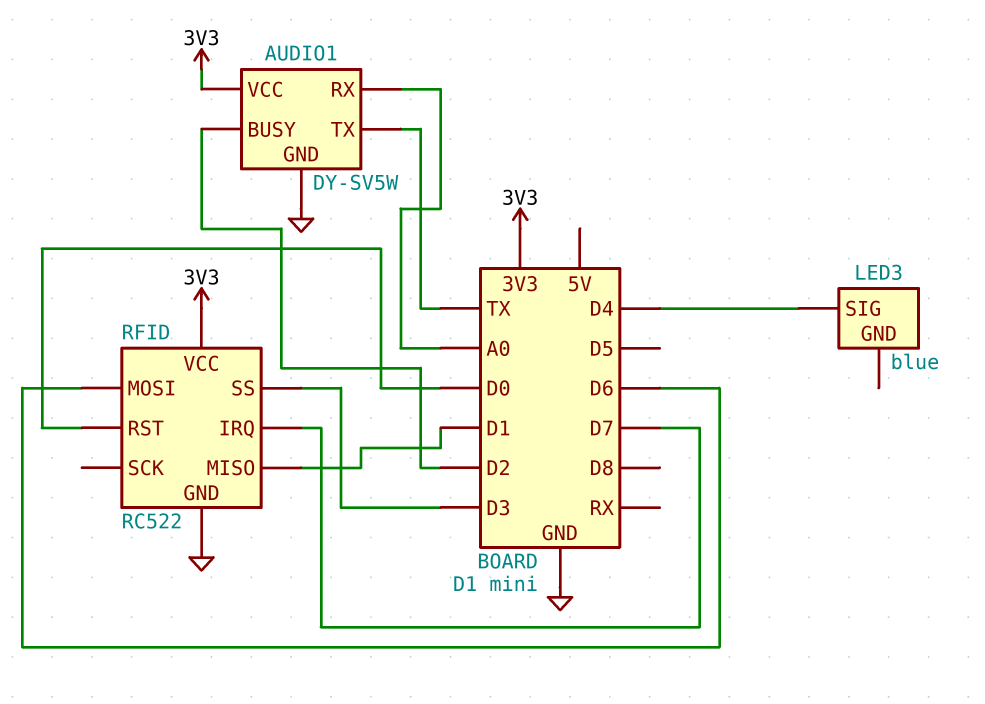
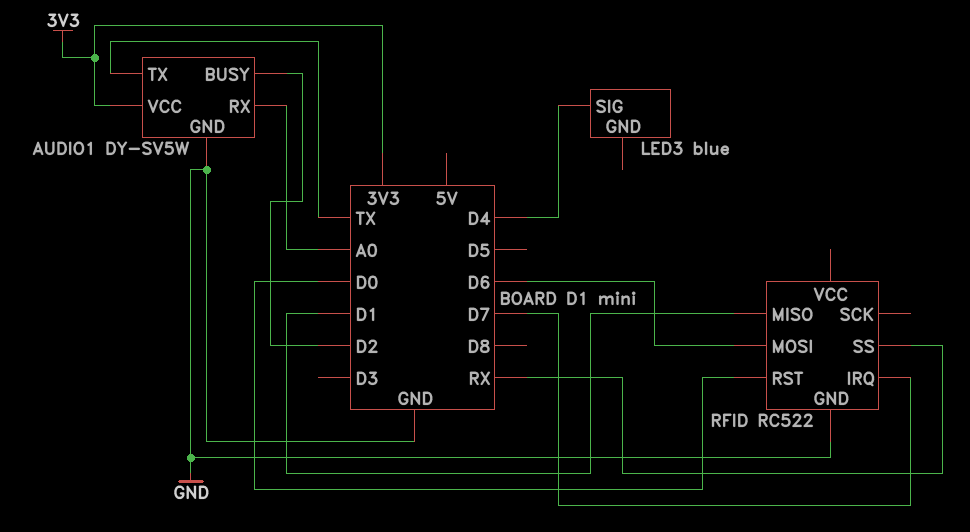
RFID pin SS: D3 -> RX
RFID pin VCC: 3V3 -> none

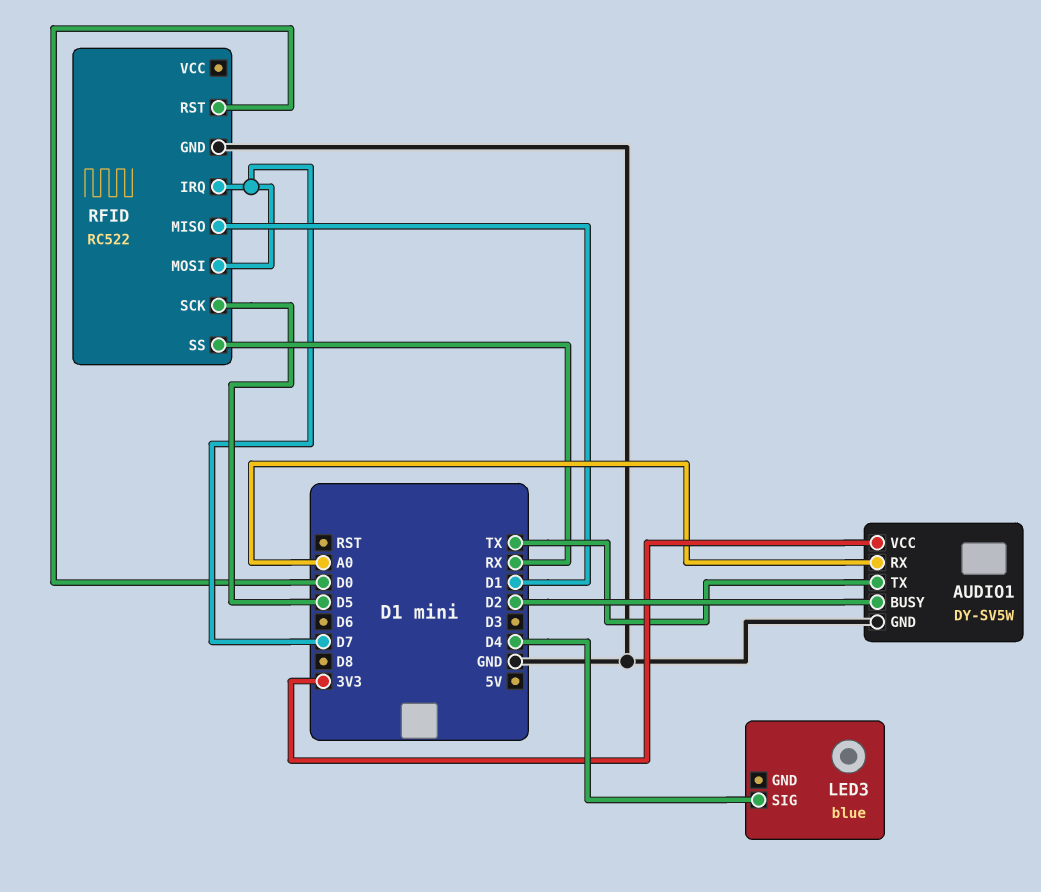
RFID pin MOSI: D6 -> D7
RFID pin SCK: none -> D5

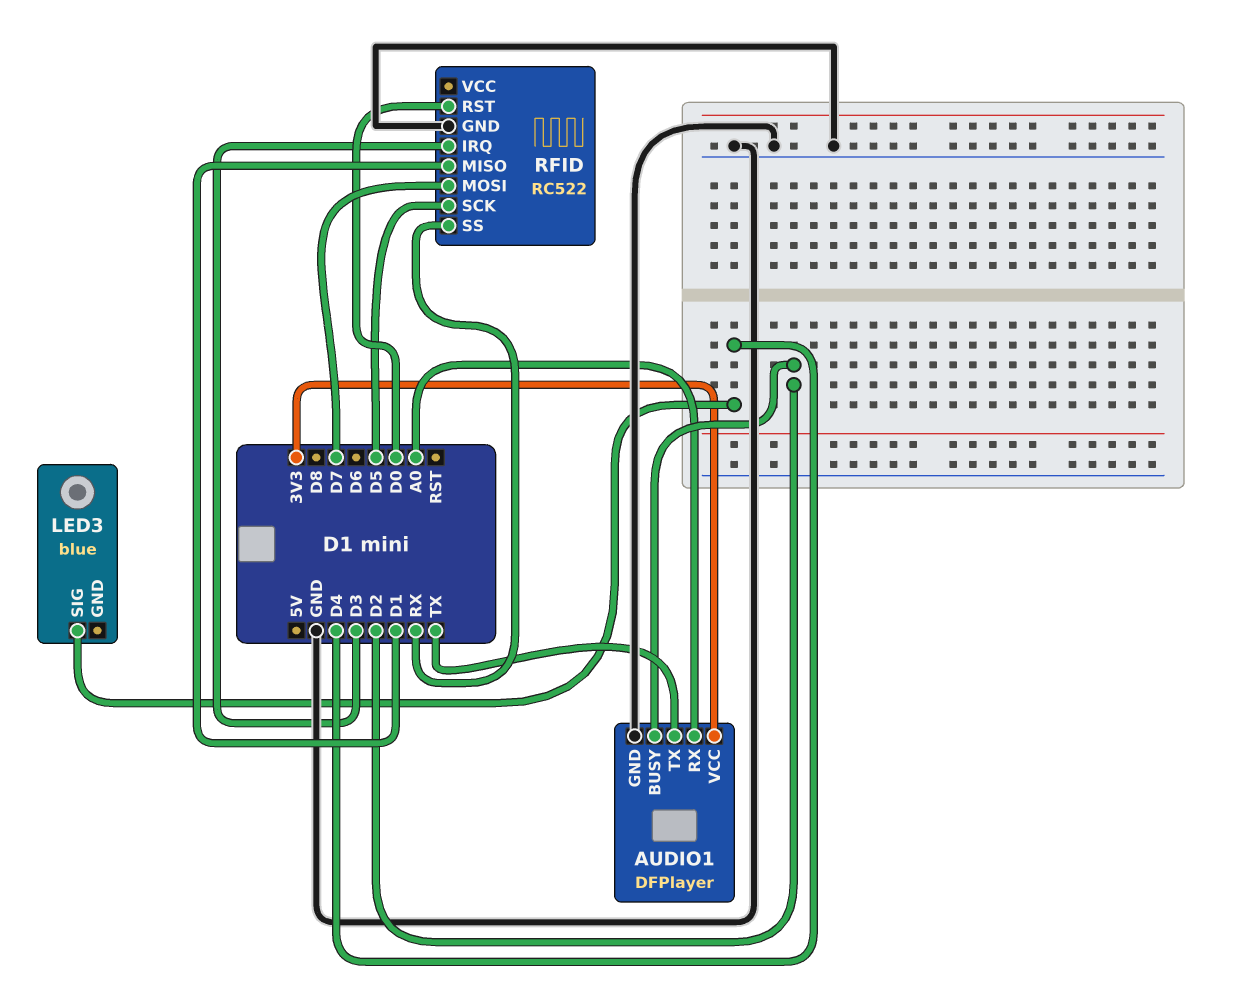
AUDIO1: DY-SV5W -> DFPlayer
RFID pin IRQ: D7 -> D3

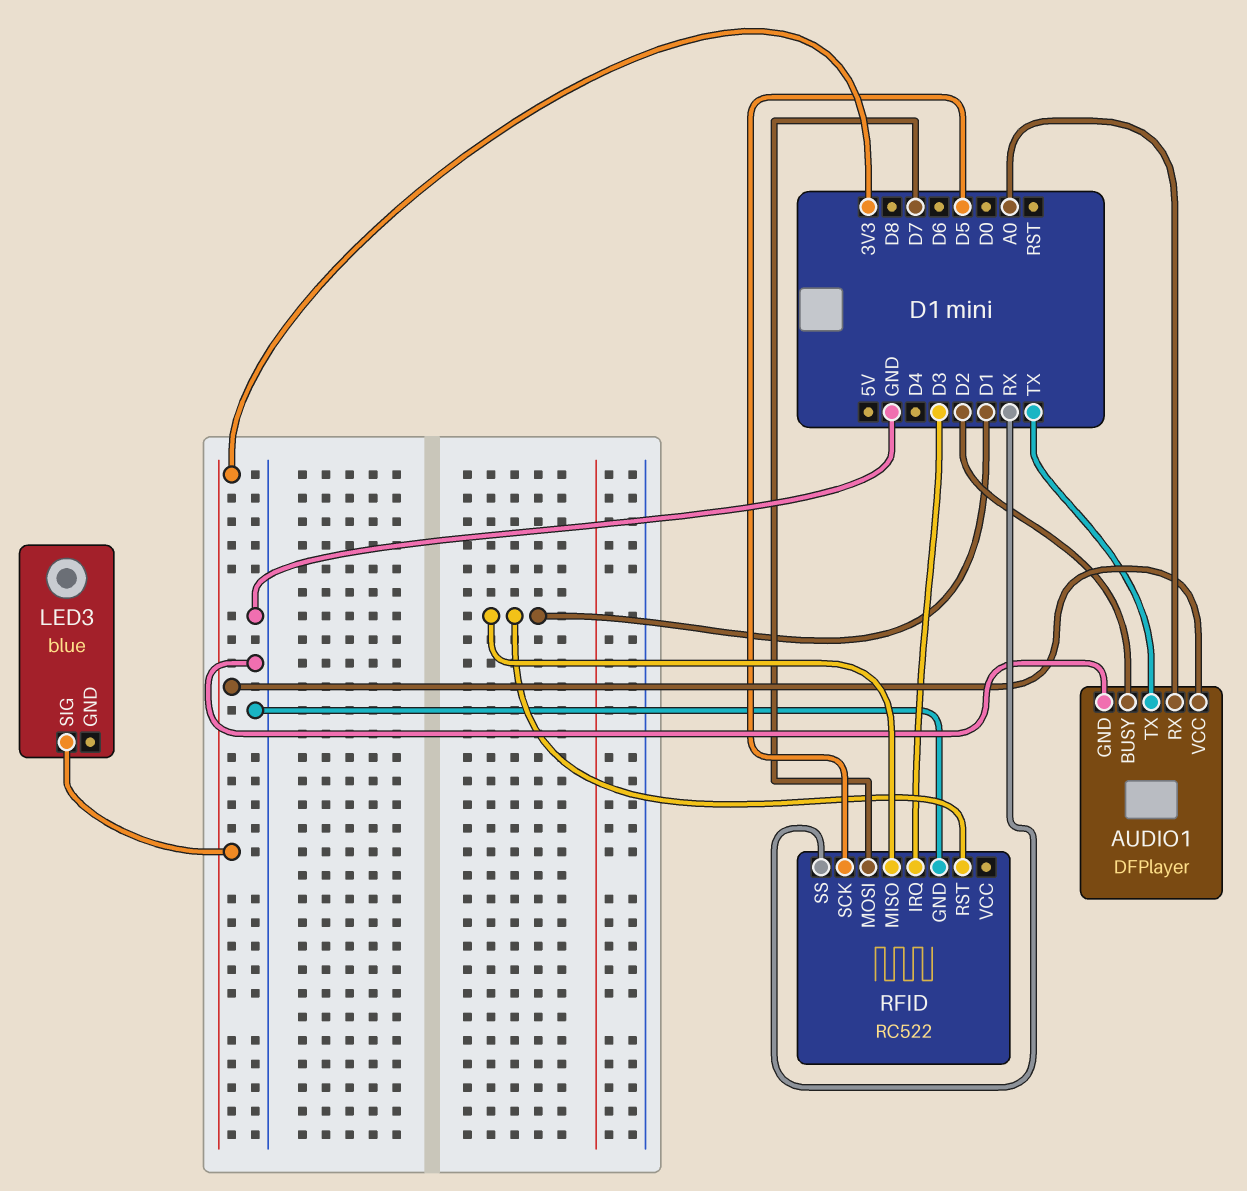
LED3 pin SIG: D4 -> 3V3
RFID pin RST: D0 -> D1

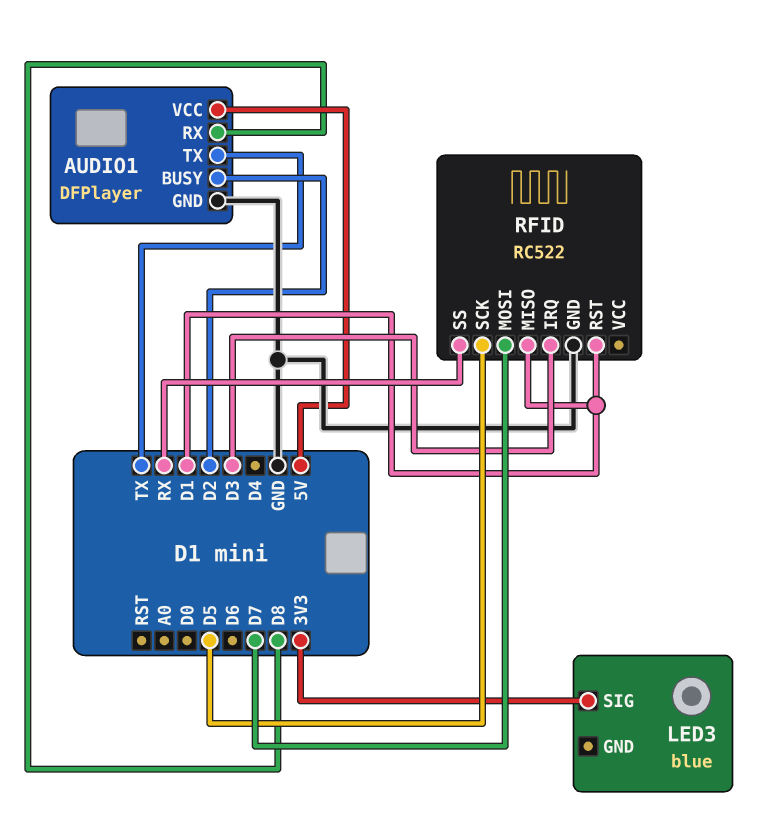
AUDIO1 pin RX: A0 -> D8
AUDIO1 pin VCC: 3V3 -> 5V

